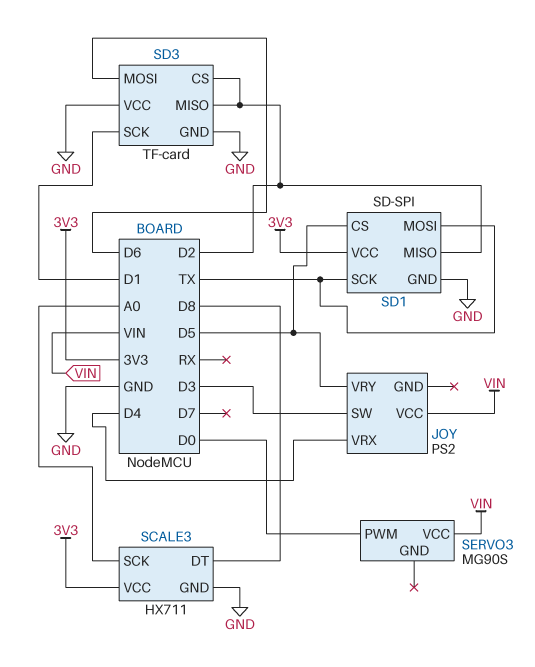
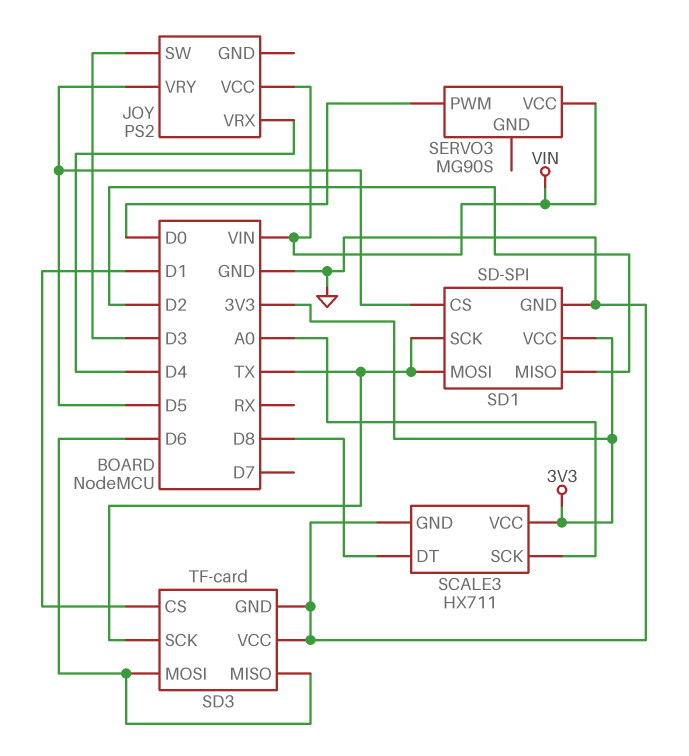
SD3 pin CS: D2 -> D1
SD3 pin MISO: D2 -> D6
SD3 pin SCK: D1 -> TX

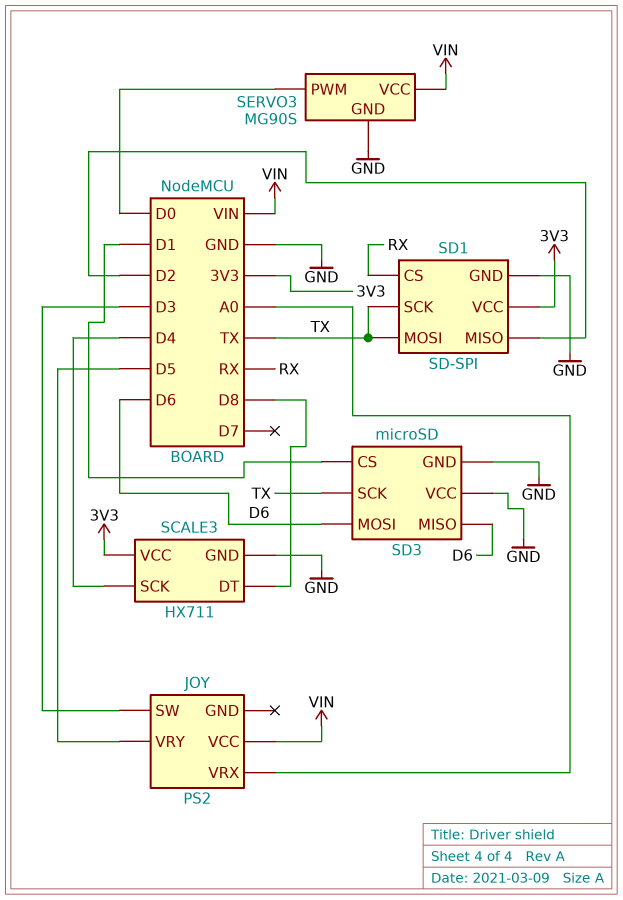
JOY pin VRX: D4 -> A0
SCALE3 pin SCK: A0 -> D4
SD1 pin CS: D5 -> RX
SD3: TF-card -> microSD
SERVO3 pin GND: none -> GND

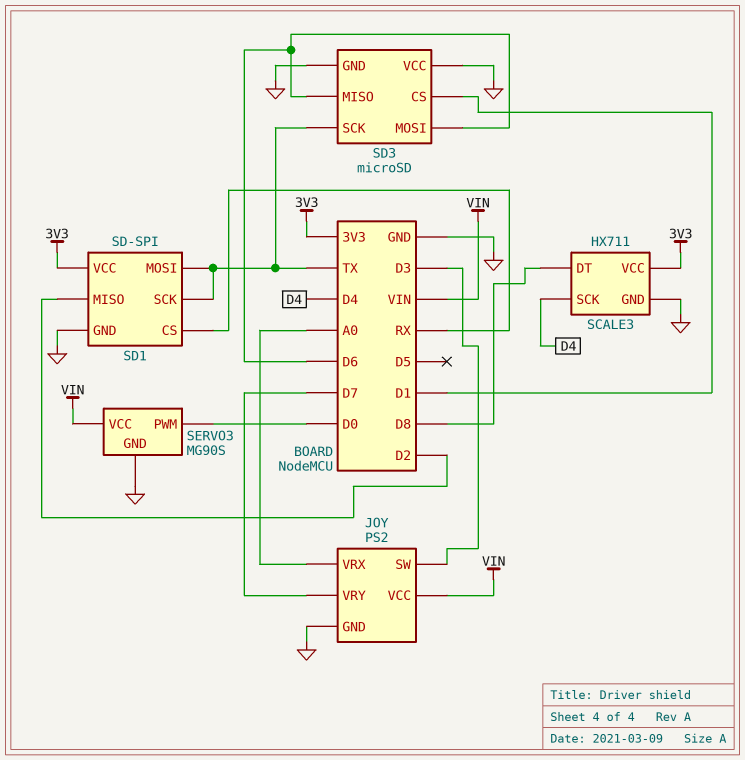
JOY pin GND: none -> GND
JOY pin VRY: D5 -> D7

